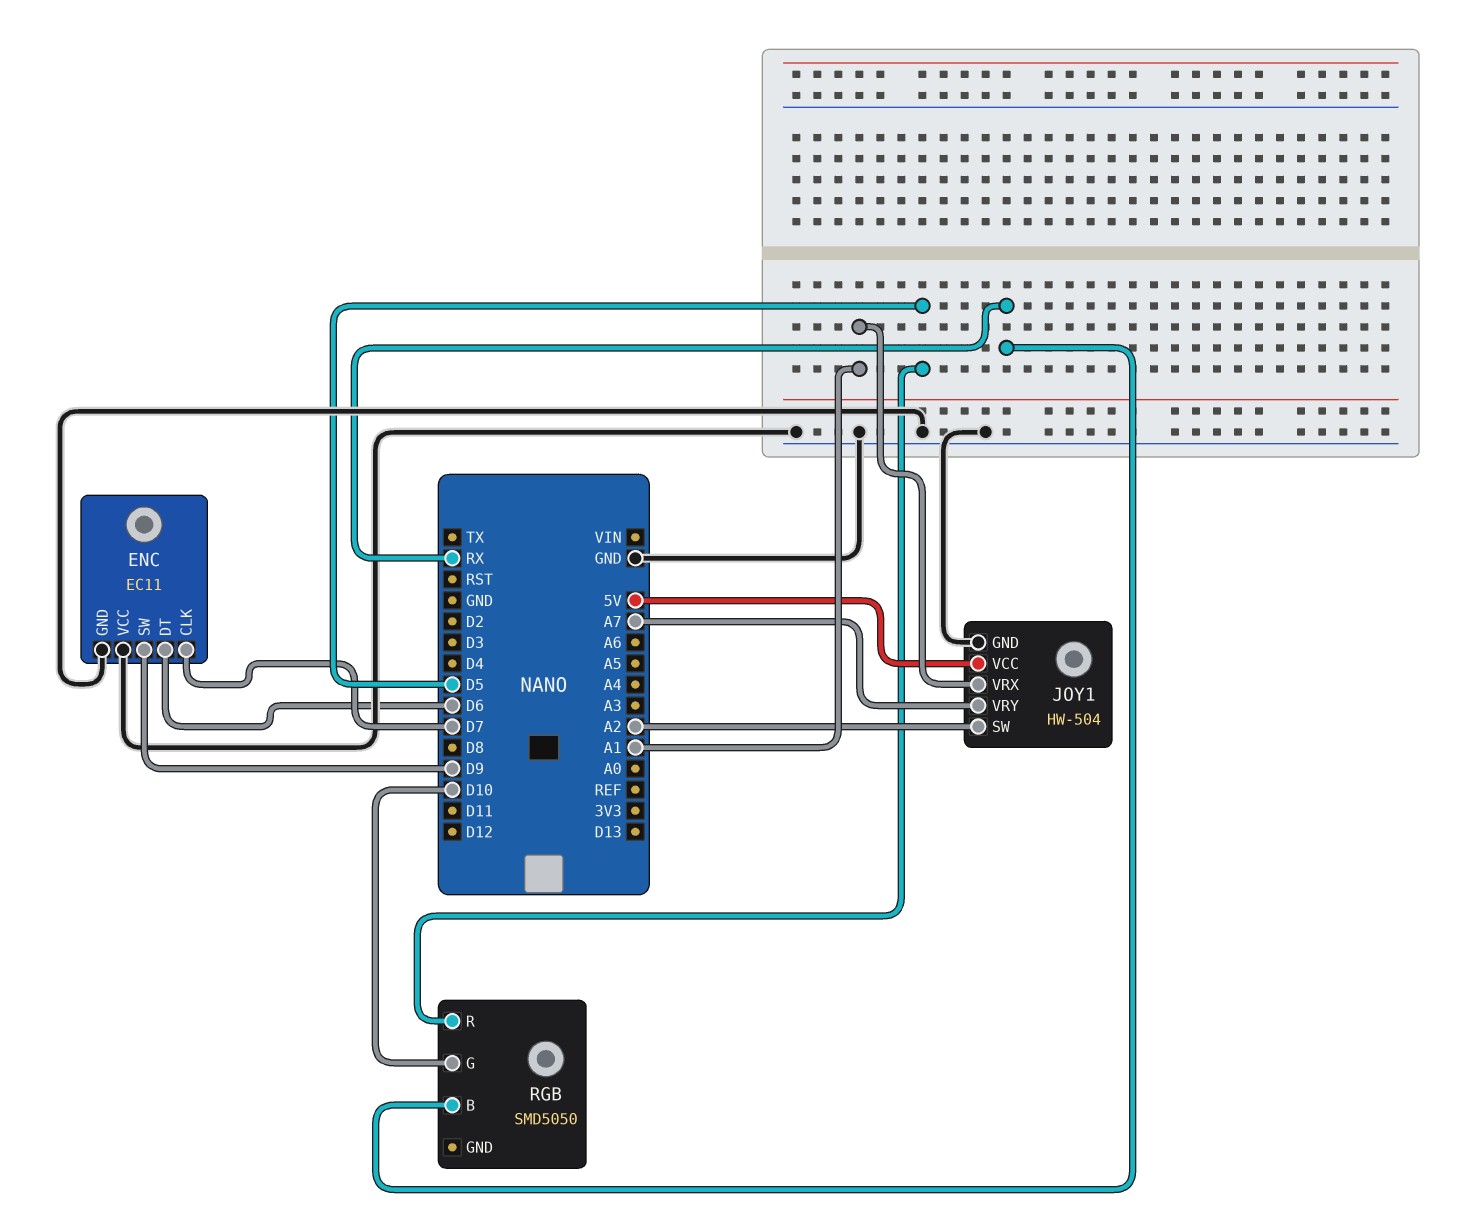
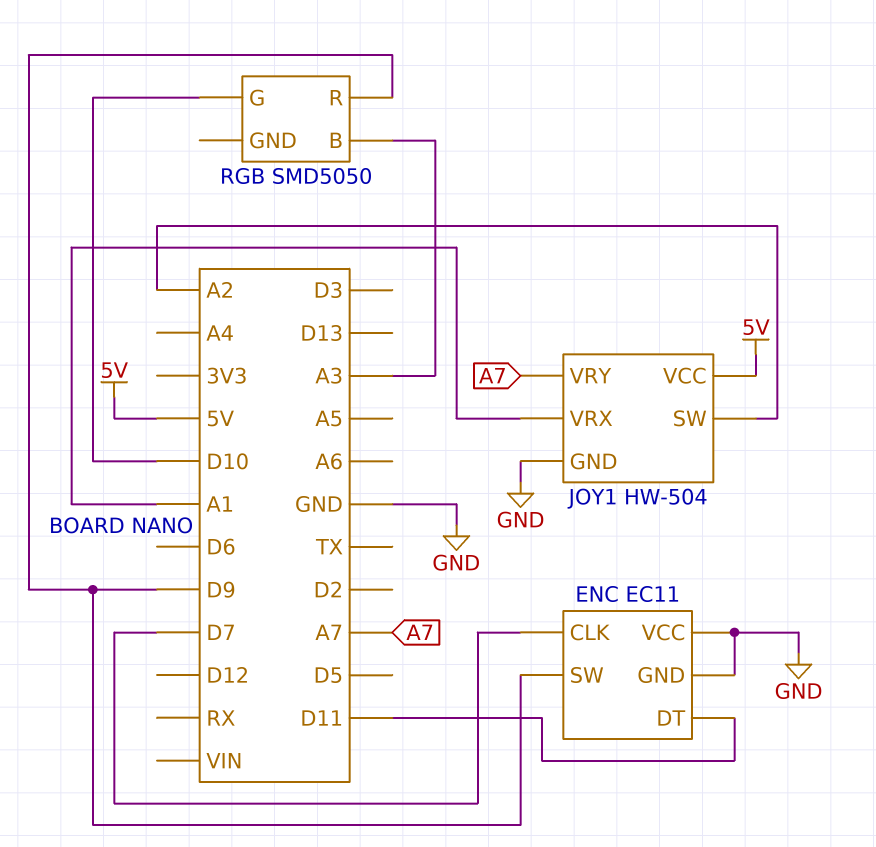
ENC pin DT: D6 -> D11
RGB pin B: RX -> A3
RGB pin R: D5 -> D9

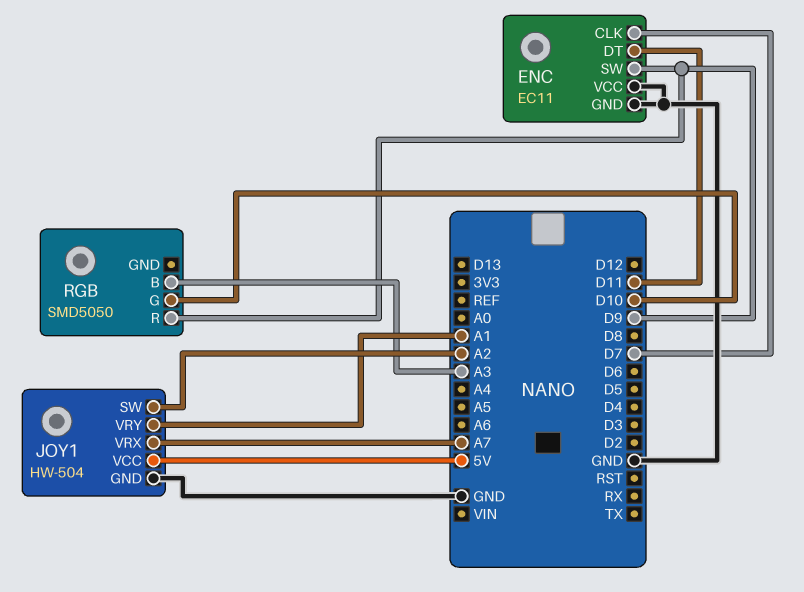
JOY1 pin VRX: A1 -> A7
JOY1 pin VRY: A7 -> A1

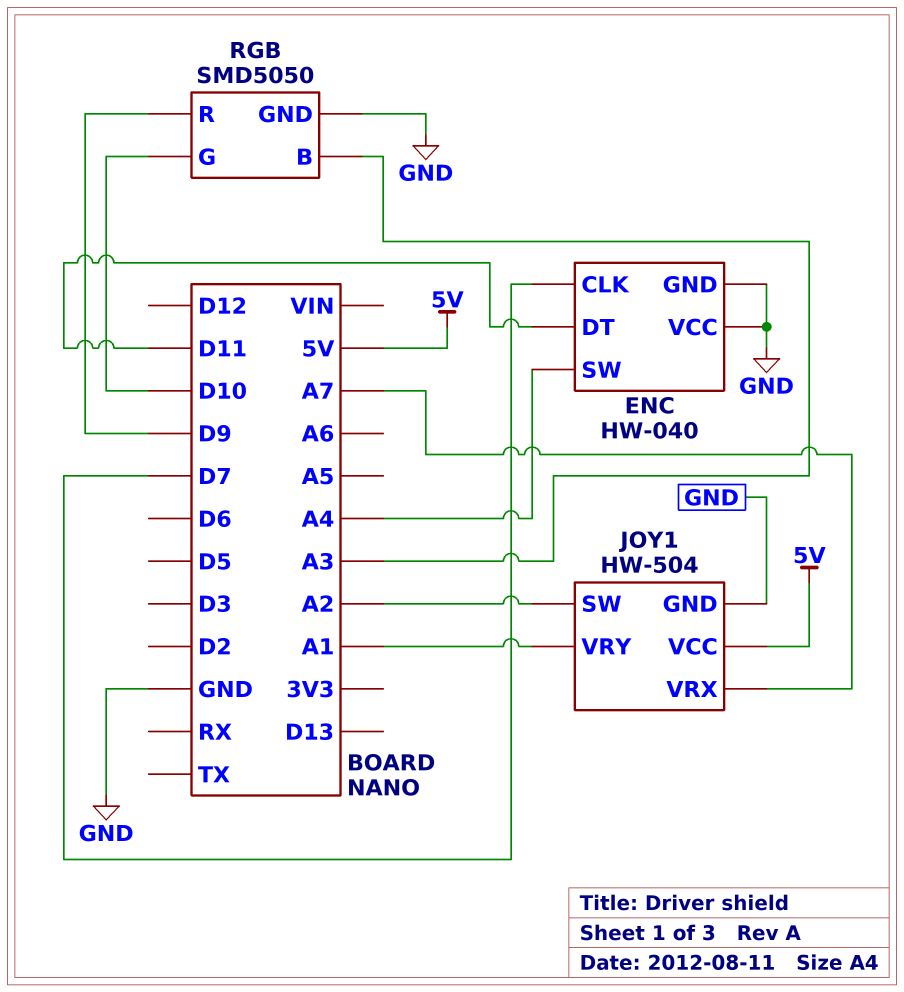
ENC: EC11 -> HW-040
ENC pin SW: D9 -> A4
RGB pin GND: none -> GND

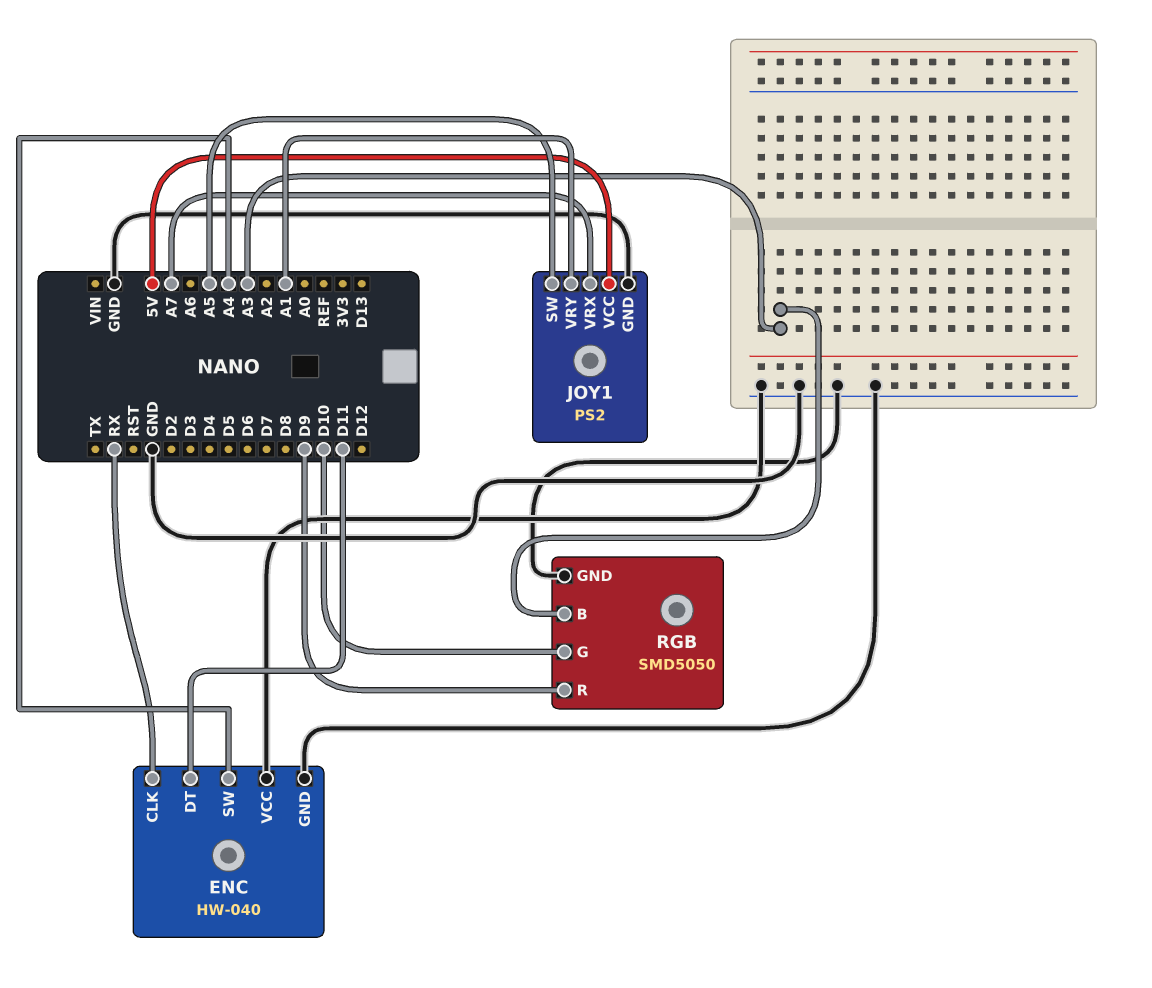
ENC pin CLK: D7 -> RX
JOY1: HW-504 -> PS2
JOY1 pin SW: A2 -> A5

